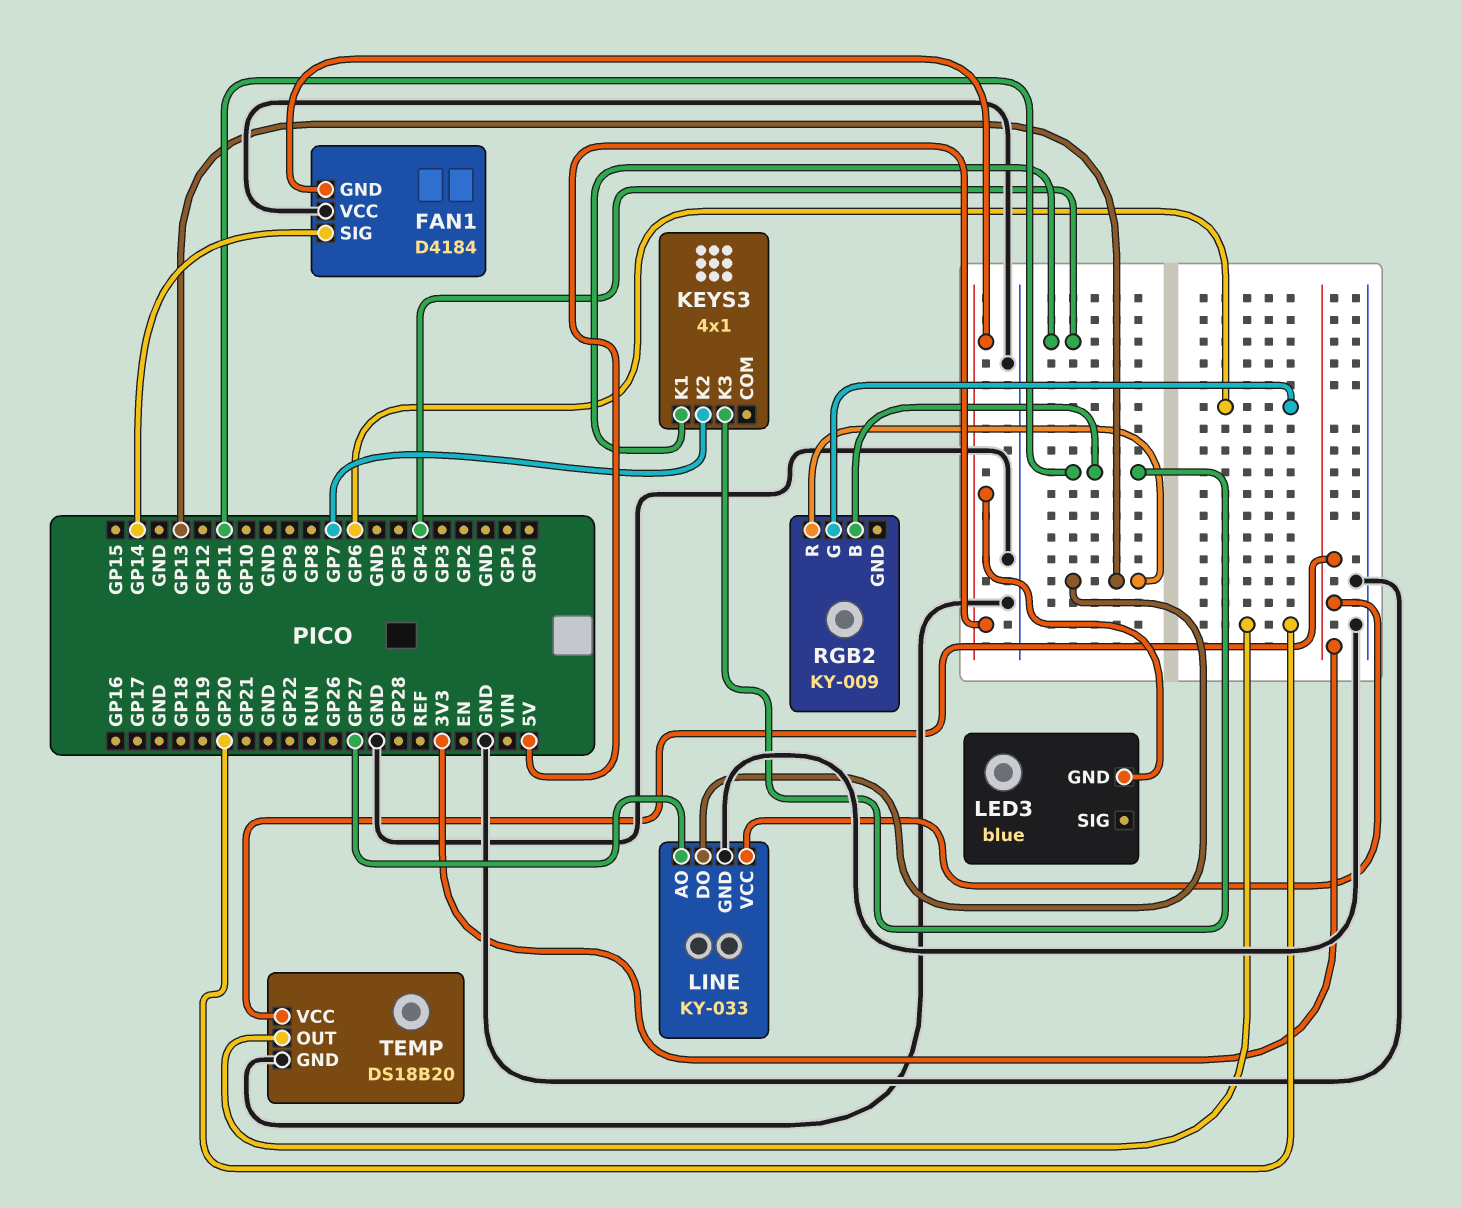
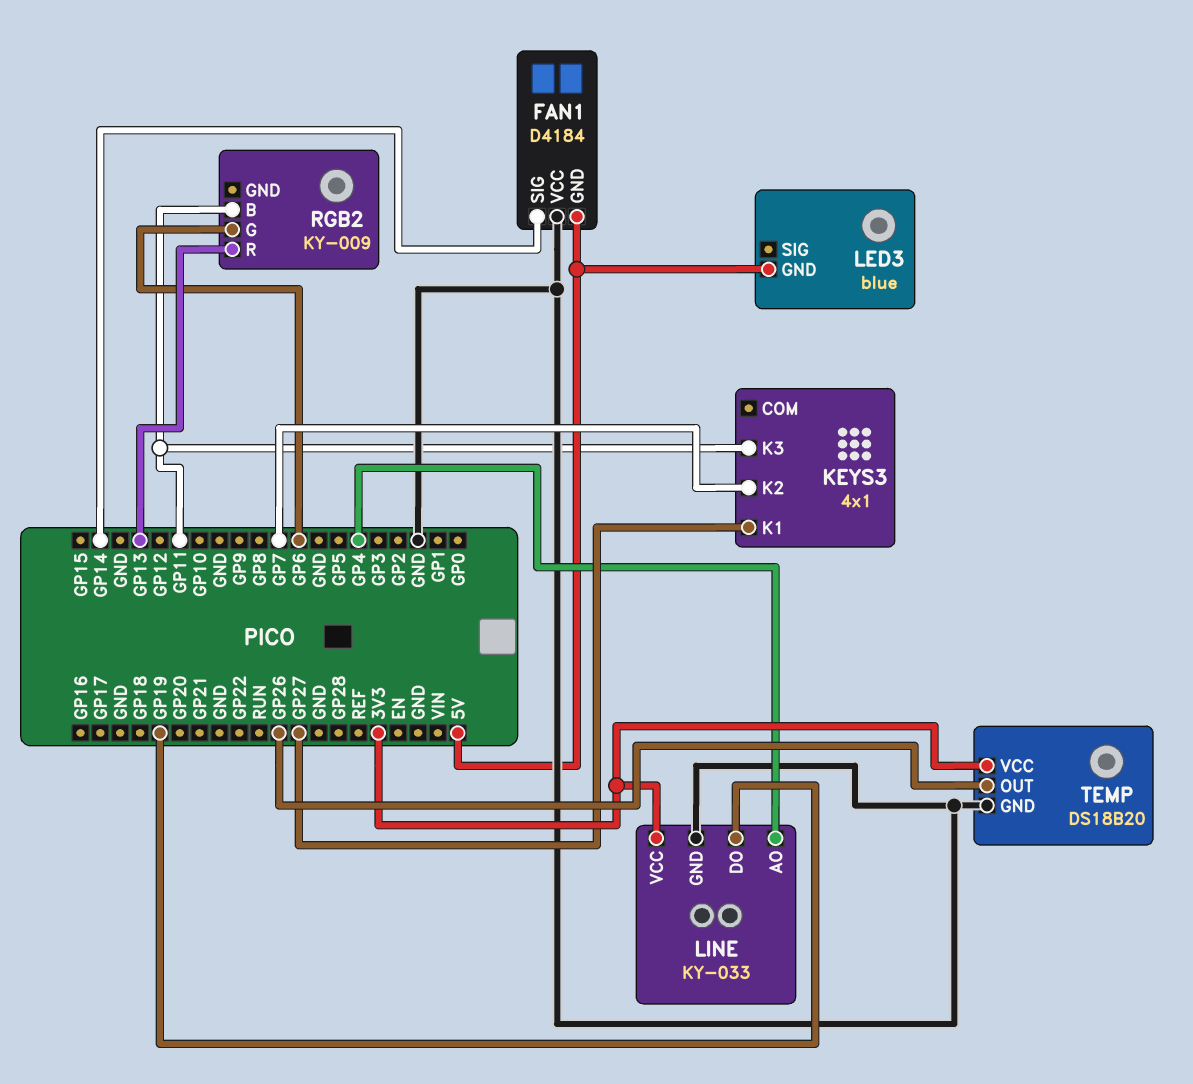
KEYS3 pin K1: GP4 -> GP27
LINE pin AO: GP27 -> GP4
LINE pin DO: GP13 -> GP19
TEMP pin OUT: GP20 -> GP26

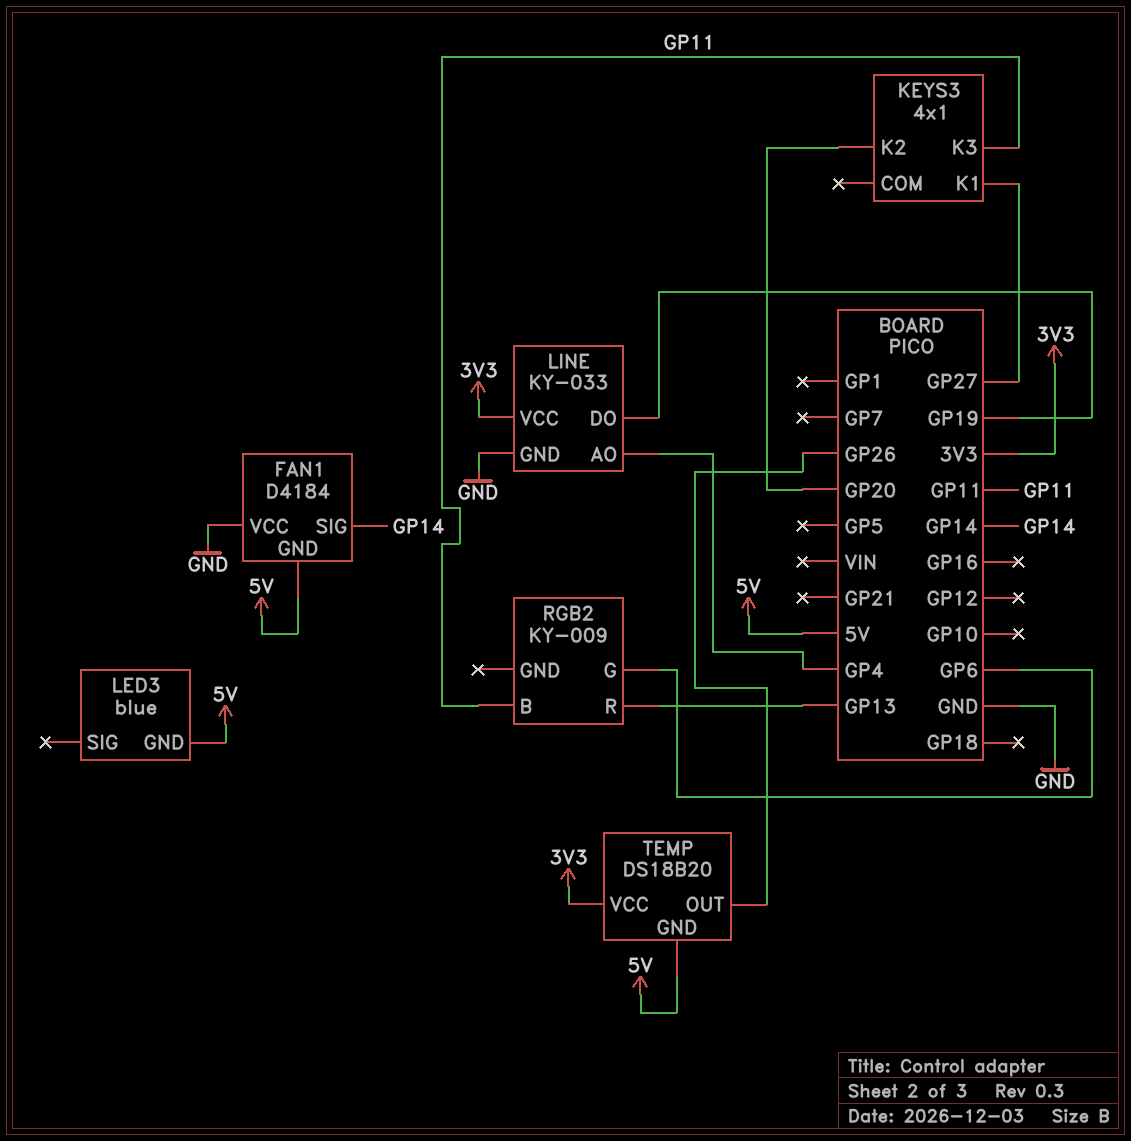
KEYS3 pin K2: GP7 -> GP20
TEMP pin GND: GND -> 5V

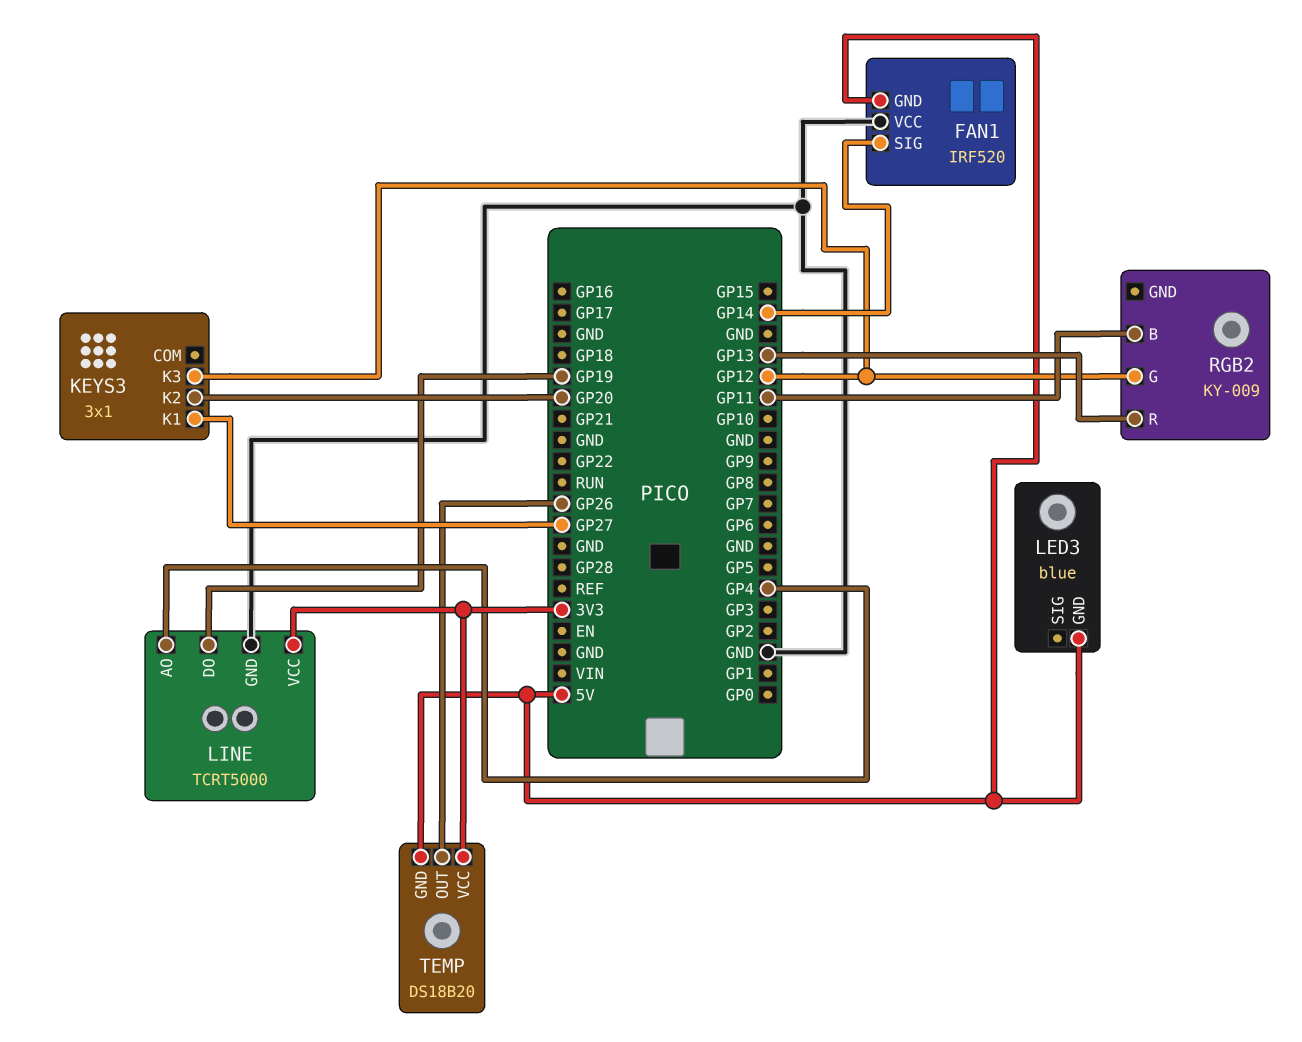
FAN1: D4184 -> IRF520
KEYS3: 4x1 -> 3x1
KEYS3 pin K3: GP11 -> GP12
LINE: KY-033 -> TCRT5000
RGB2 pin G: GP6 -> GP12

